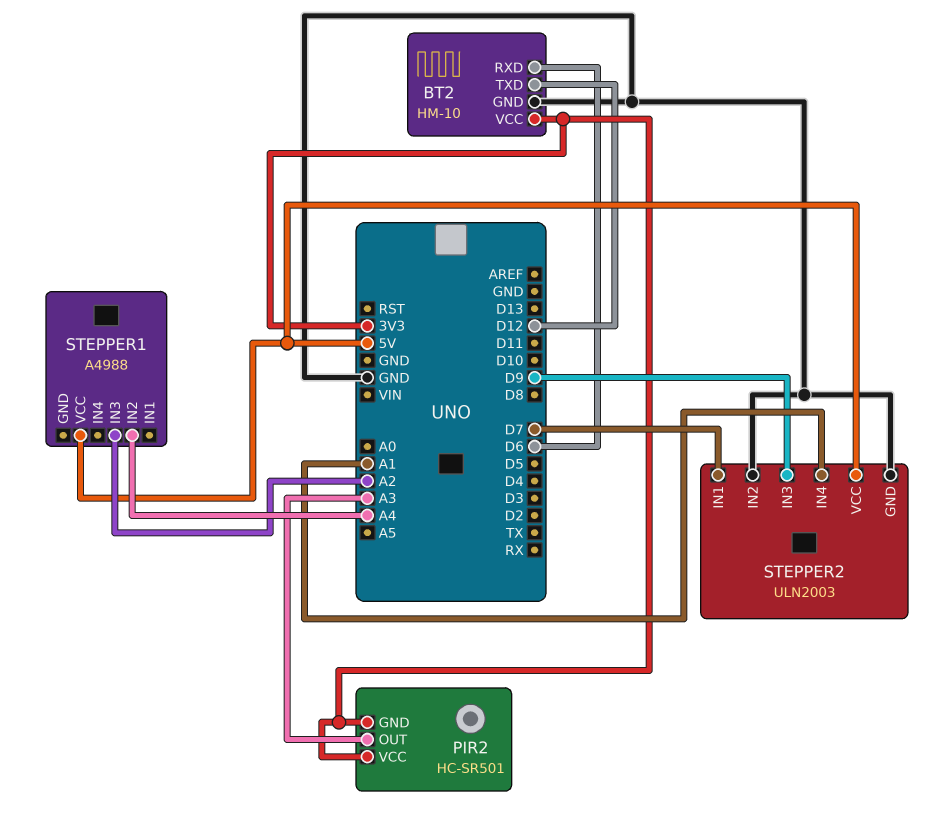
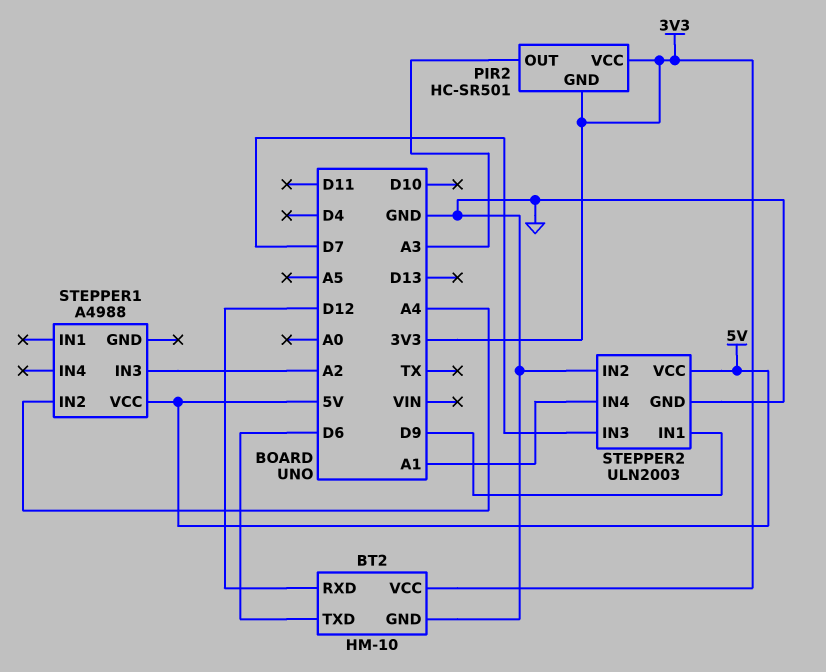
BT2 pin RXD: D6 -> D12
BT2 pin TXD: D12 -> D6
STEPPER2 pin IN1: D7 -> D9
STEPPER2 pin IN3: D9 -> D7

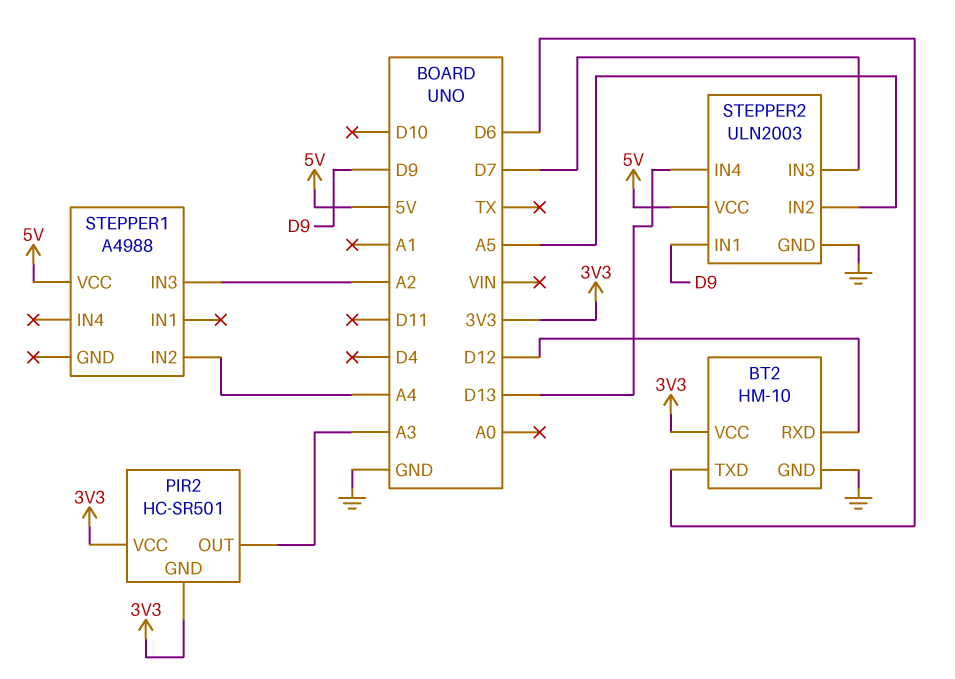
STEPPER2 pin IN2: GND -> A5
STEPPER2 pin IN4: A1 -> D13

